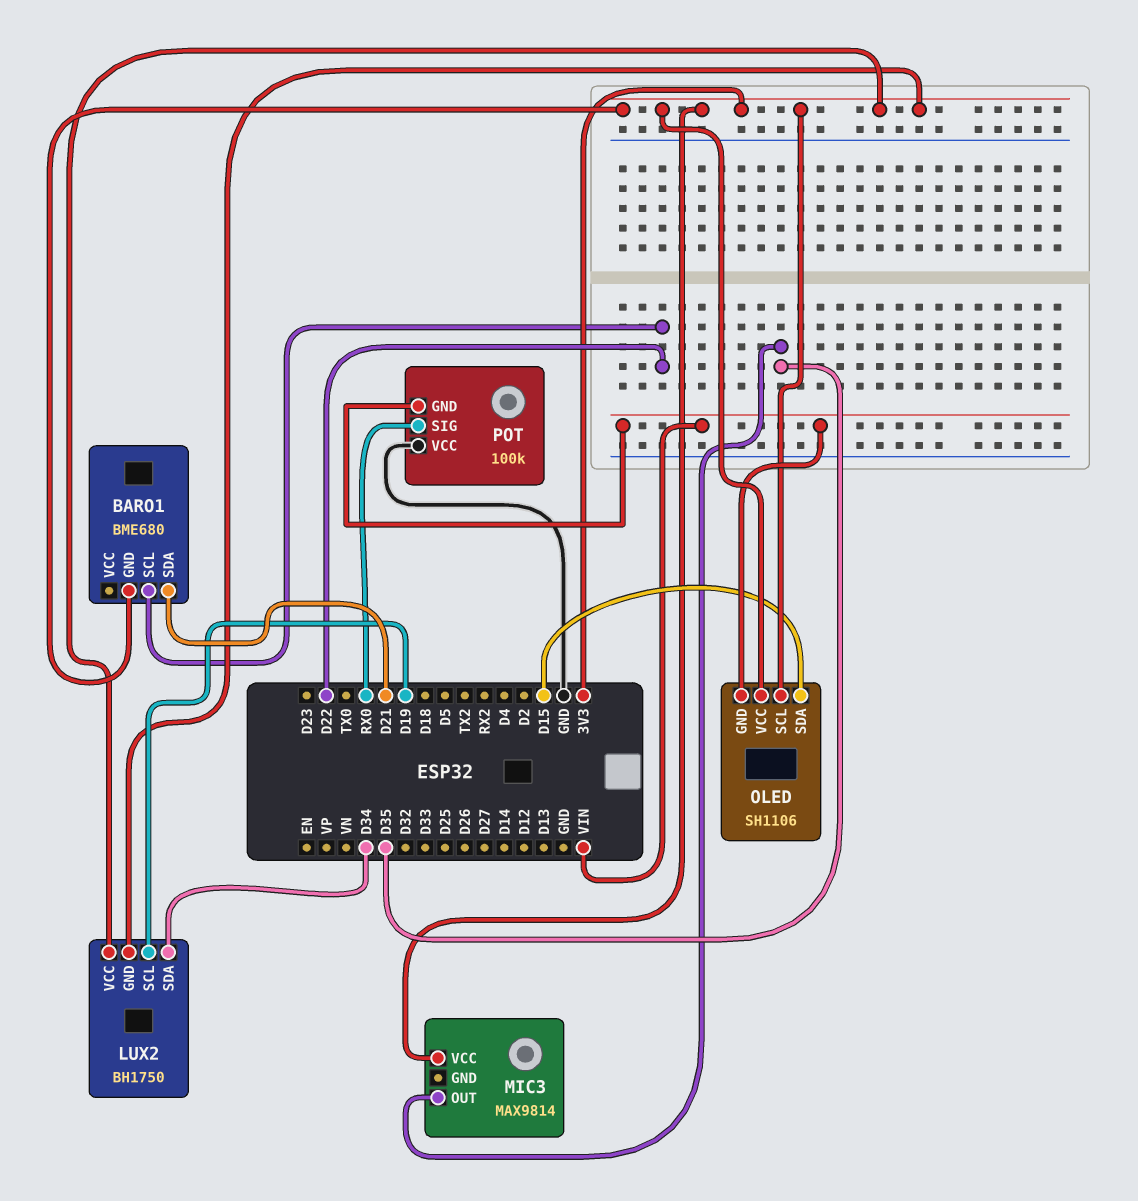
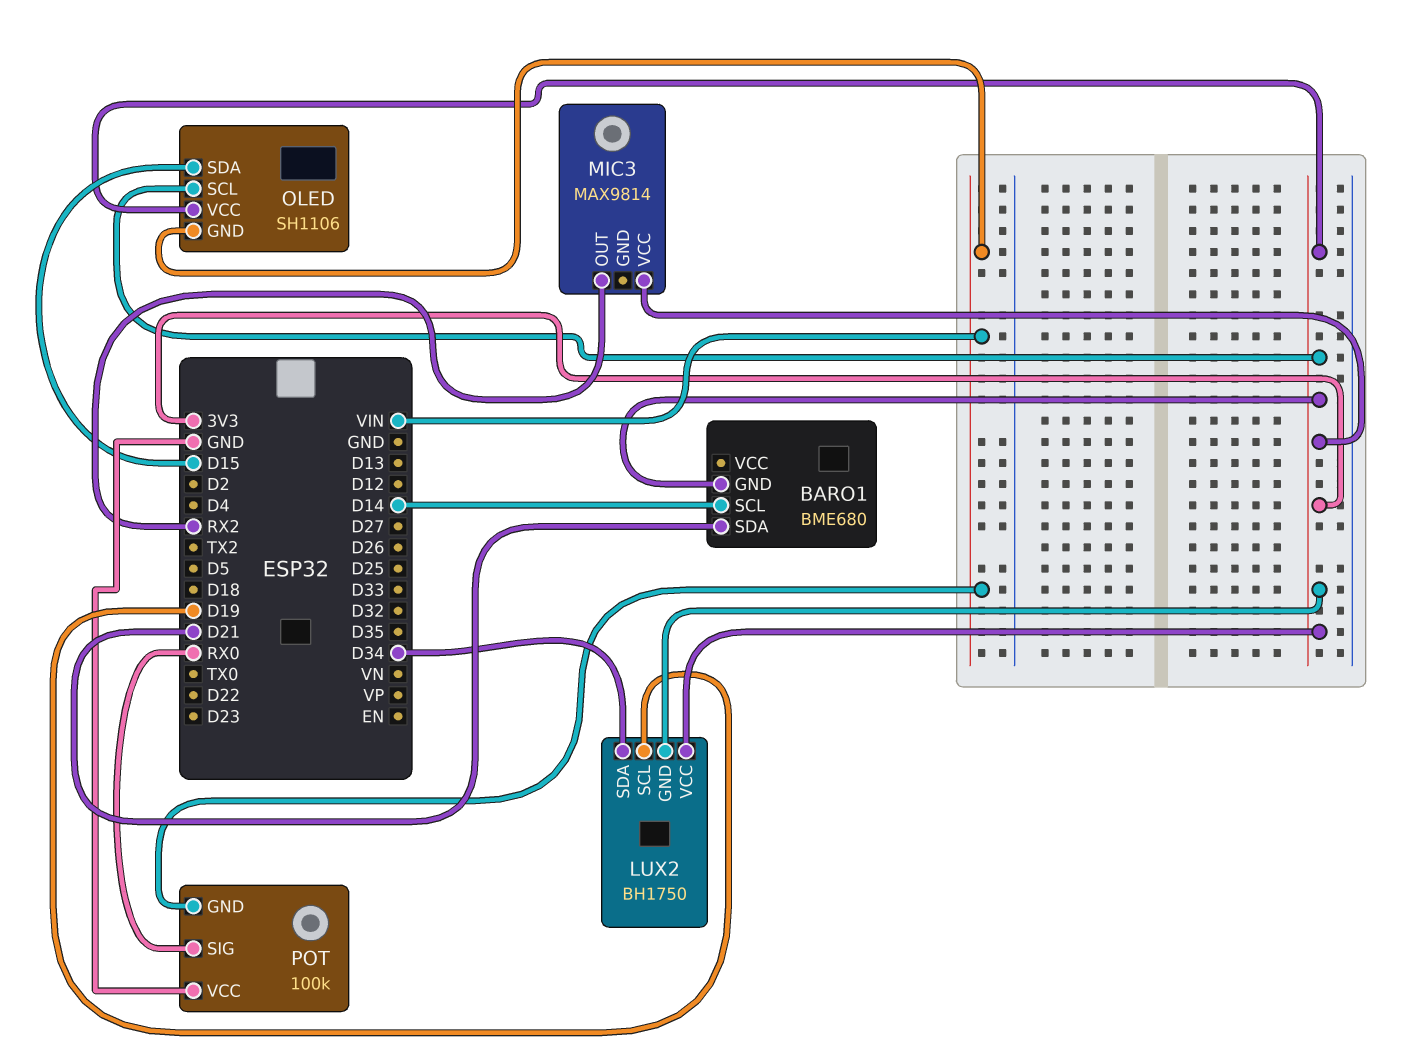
BARO1 pin SCL: D22 -> D14
MIC3 pin OUT: D35 -> RX2

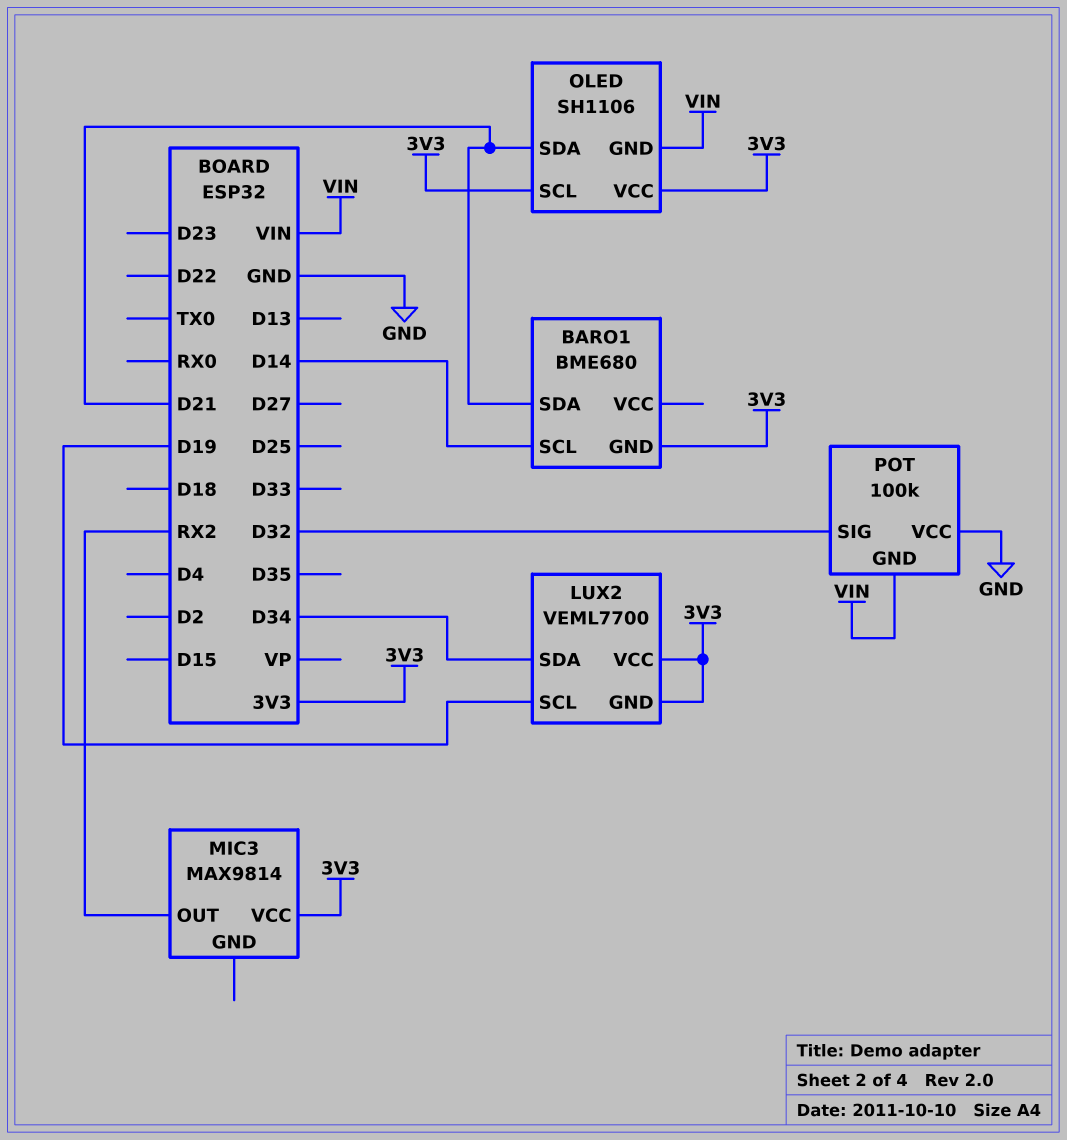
LUX2: BH1750 -> VEML7700
OLED pin SDA: D15 -> D21
POT pin SIG: RX0 -> D32

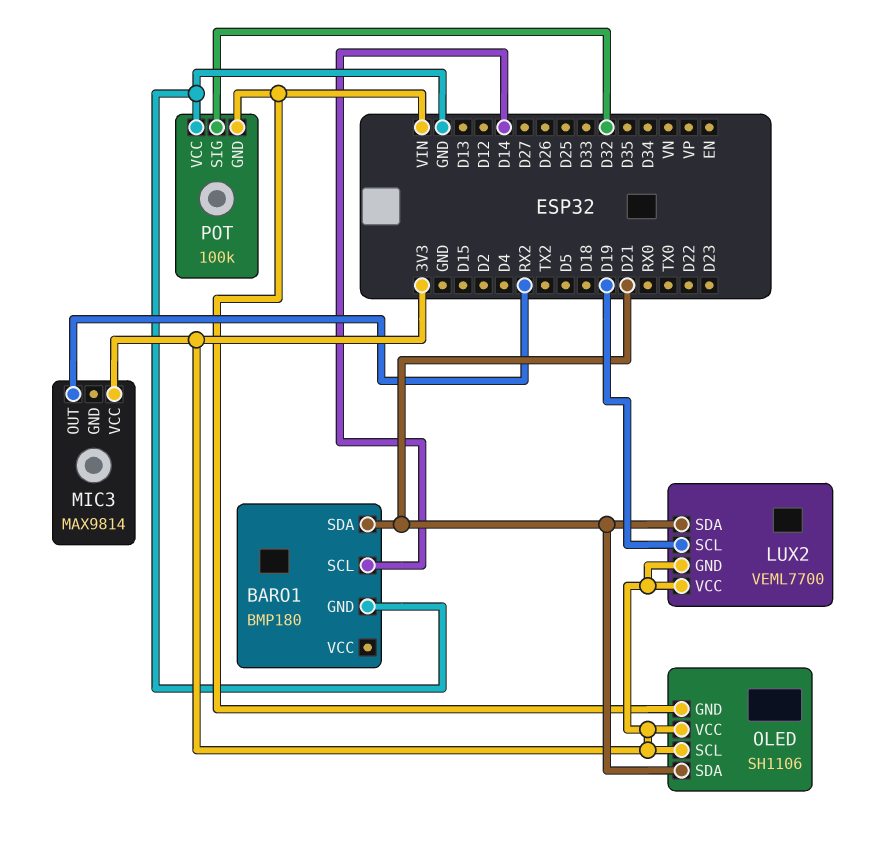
BARO1: BME680 -> BMP180
BARO1 pin GND: 3V3 -> GND
LUX2 pin SDA: D34 -> D21

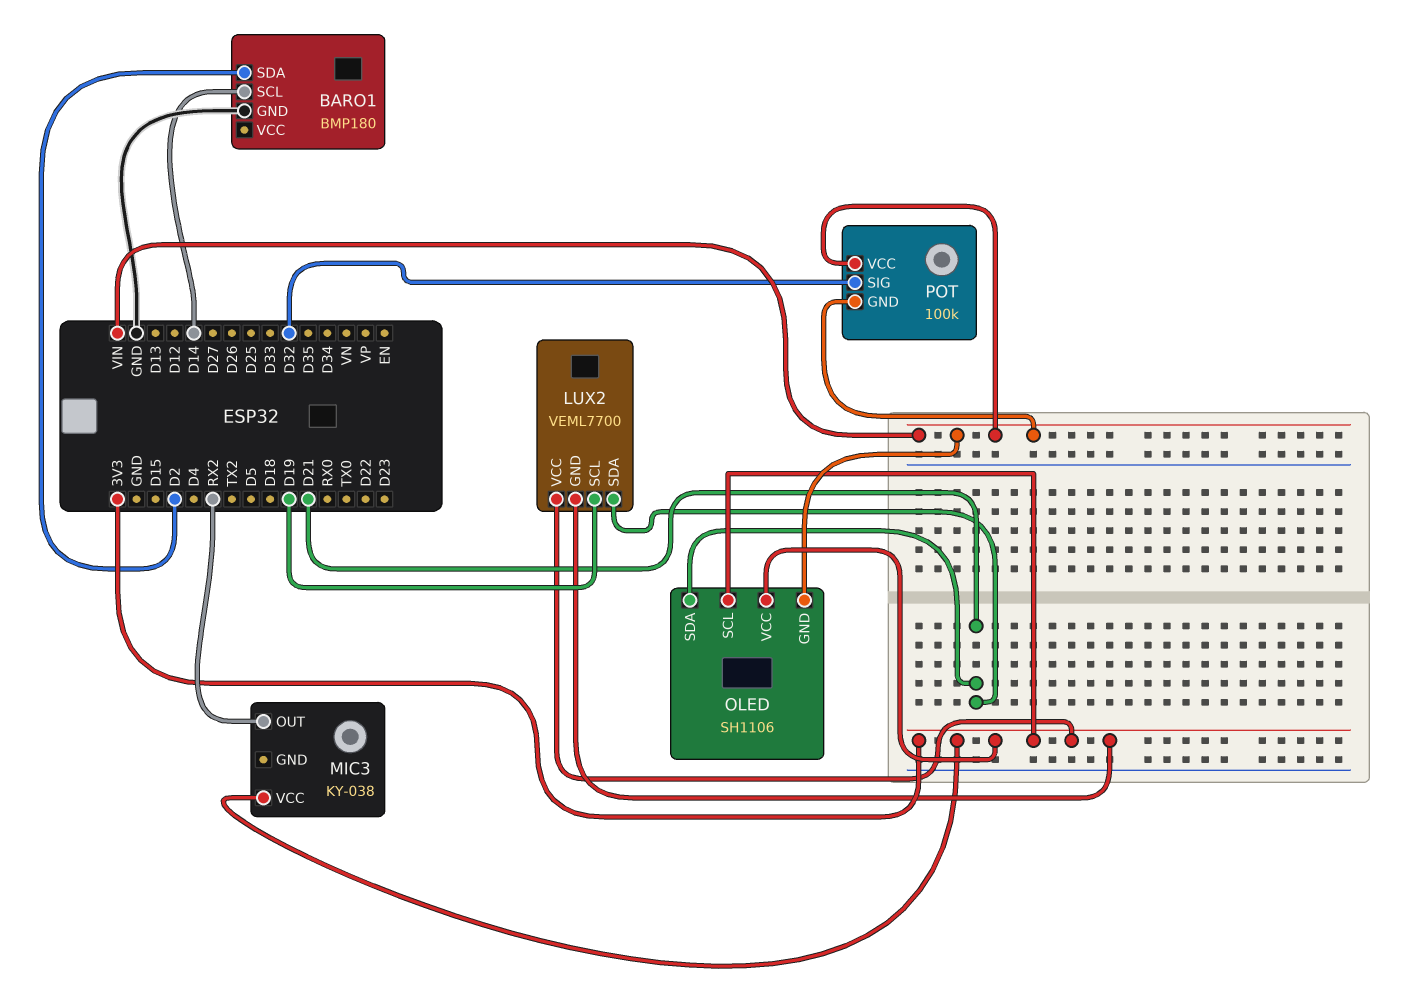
BARO1 pin SDA: D21 -> D2
MIC3: MAX9814 -> KY-038
POT pin VCC: GND -> VIN

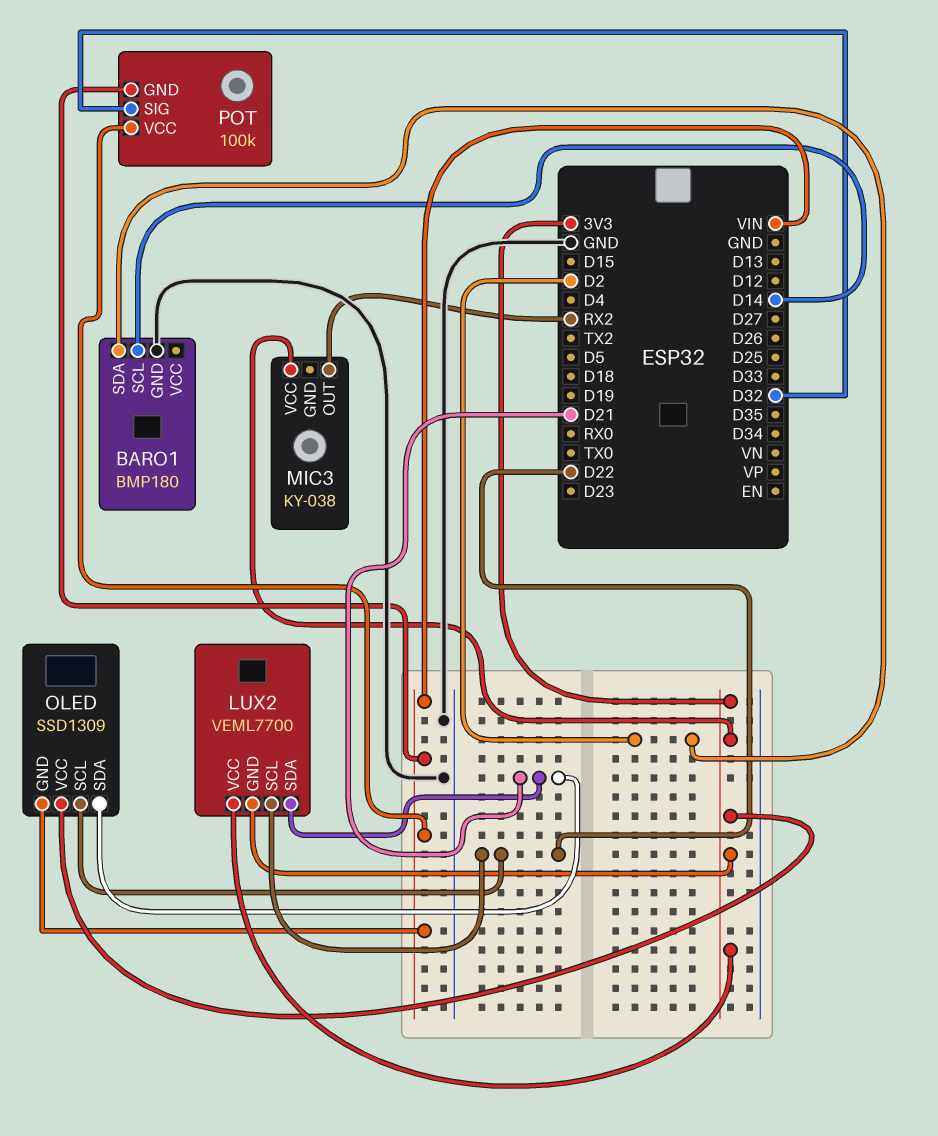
LUX2 pin SCL: D19 -> D22
OLED: SH1106 -> SSD1309
OLED pin SCL: 3V3 -> D22

